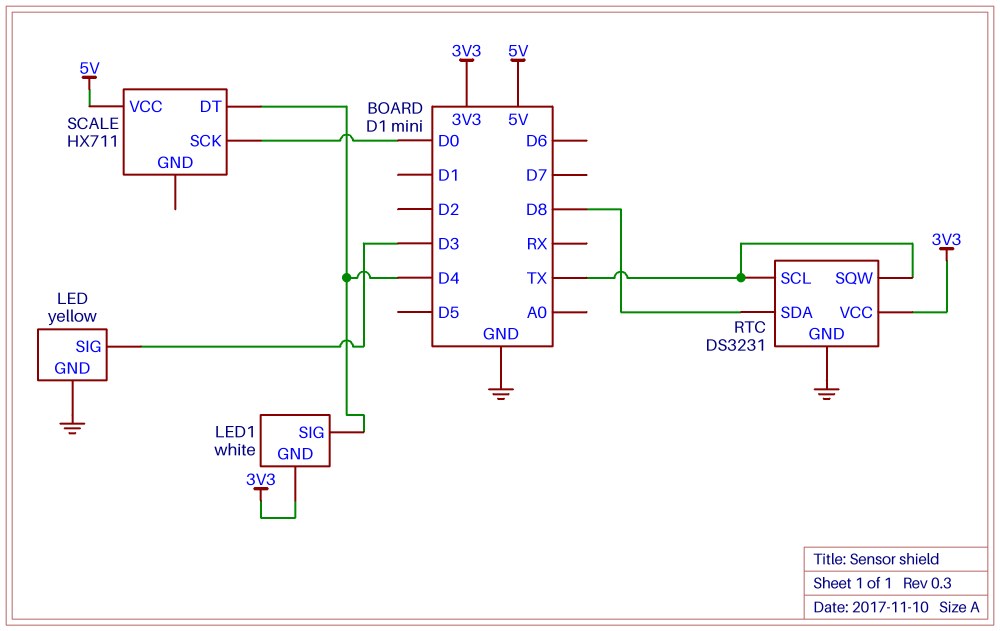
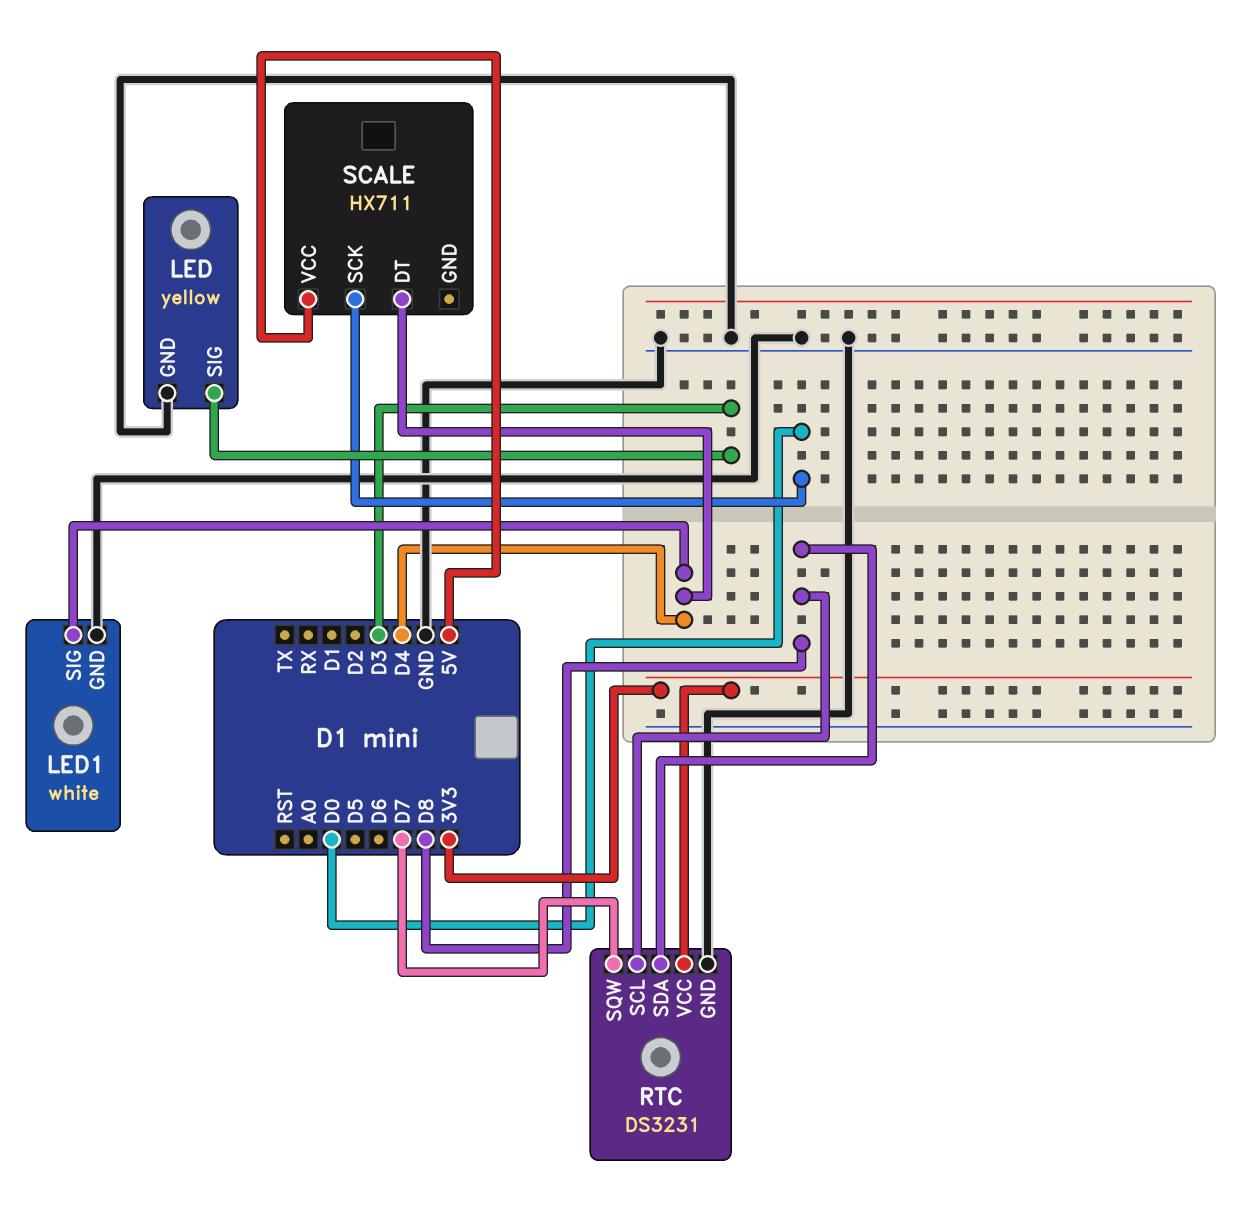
LED1 pin GND: 3V3 -> GND
RTC pin SCL: TX -> D8
RTC pin SQW: TX -> D7

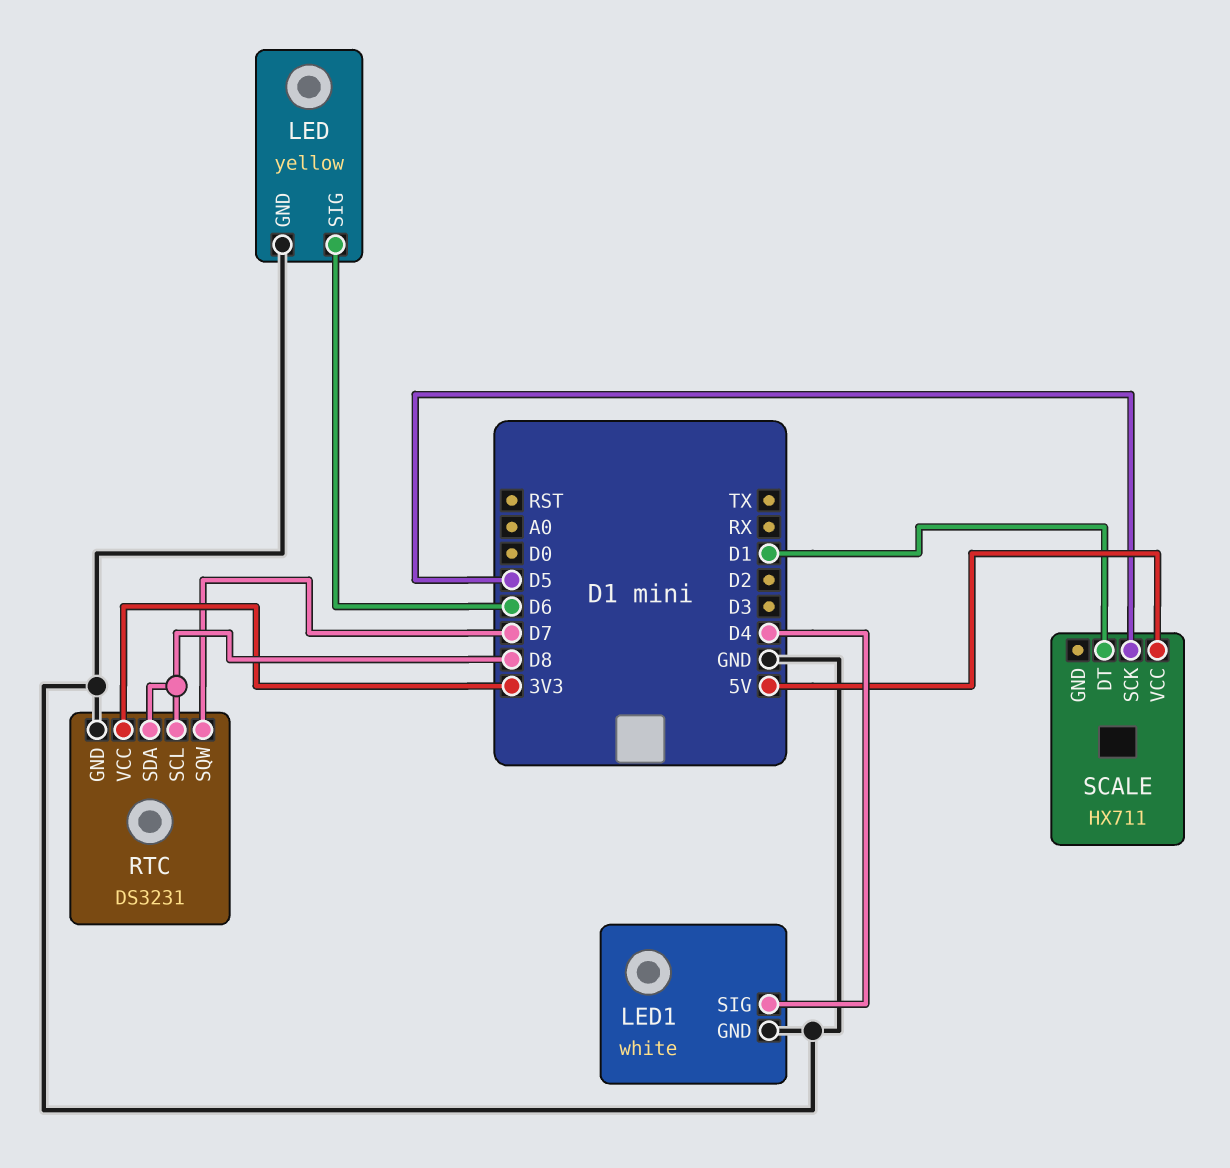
LED pin SIG: D3 -> D6
SCALE pin DT: D4 -> D1
SCALE pin SCK: D0 -> D5

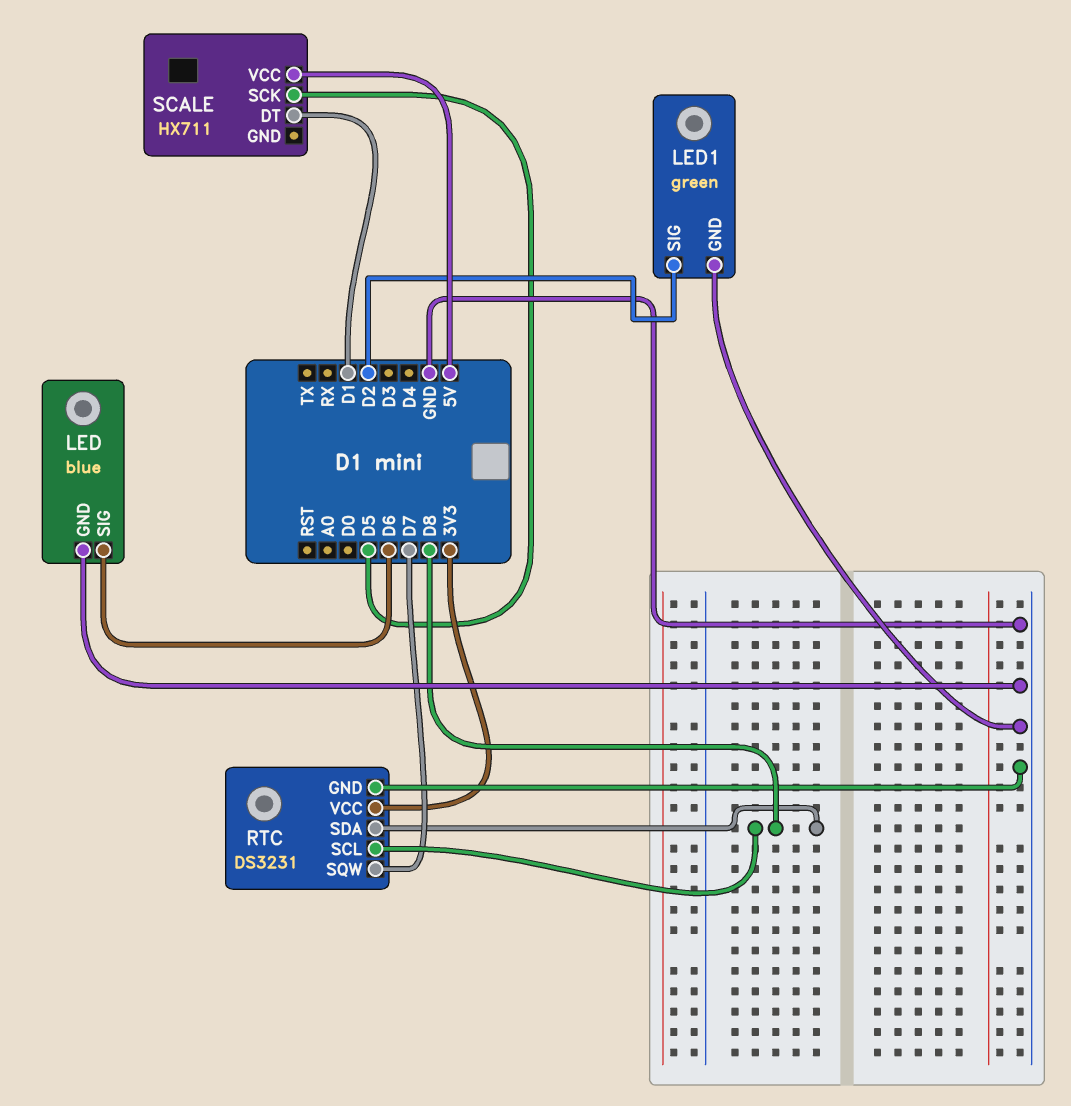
LED: yellow -> blue
LED1: white -> green
LED1 pin SIG: D4 -> D2

